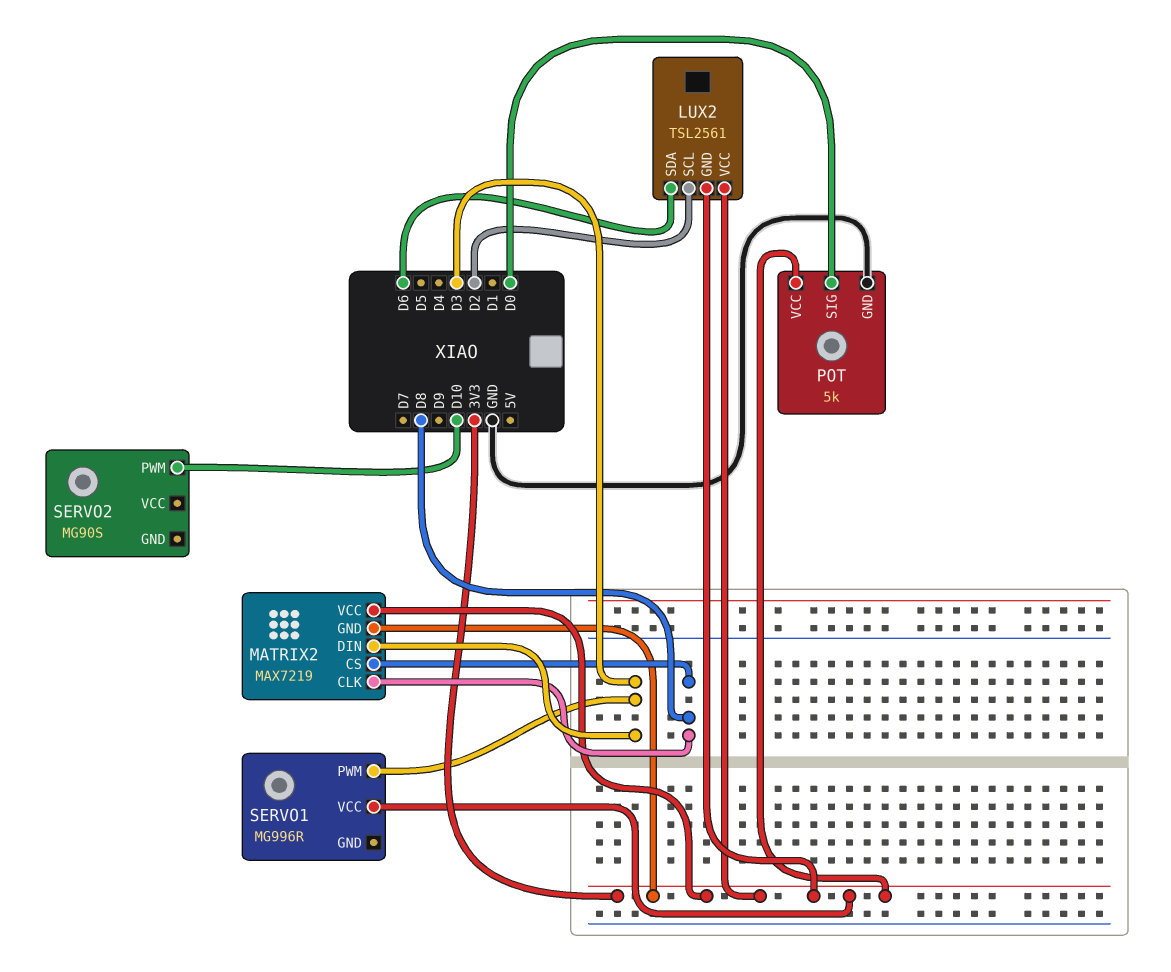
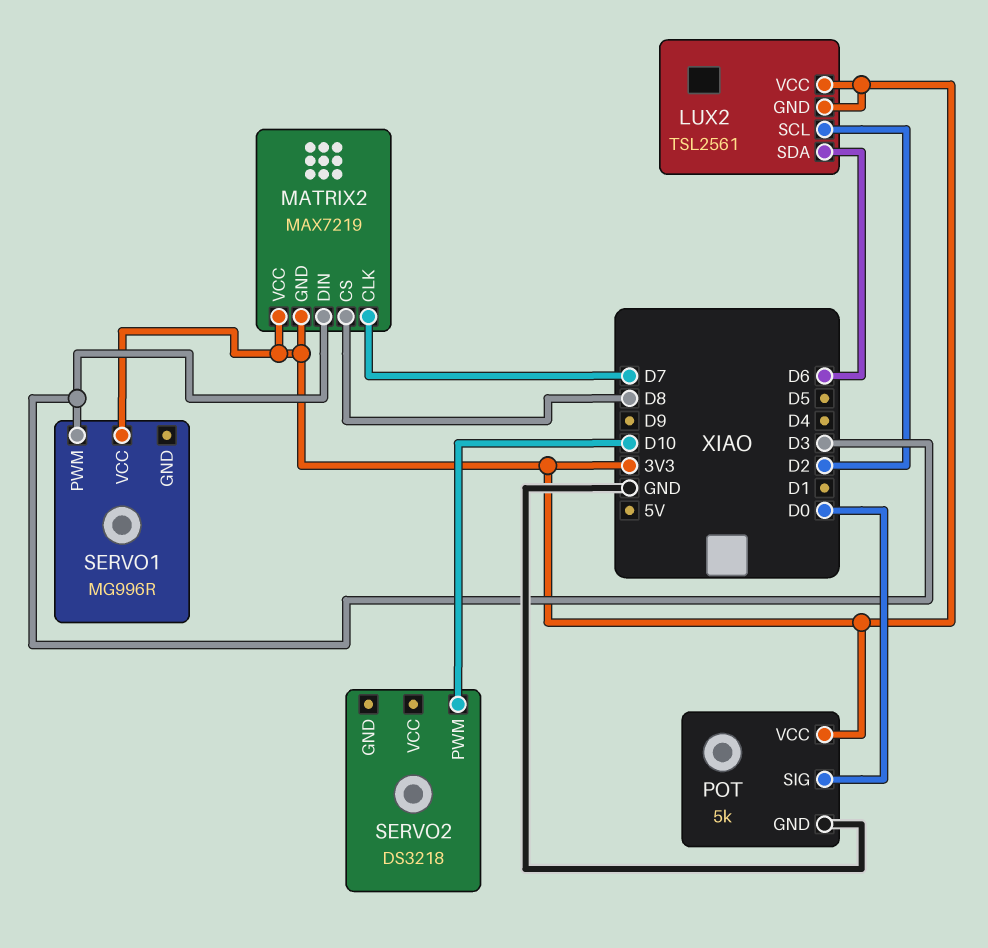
MATRIX2 pin CLK: D8 -> D7
SERVO2: MG90S -> DS3218

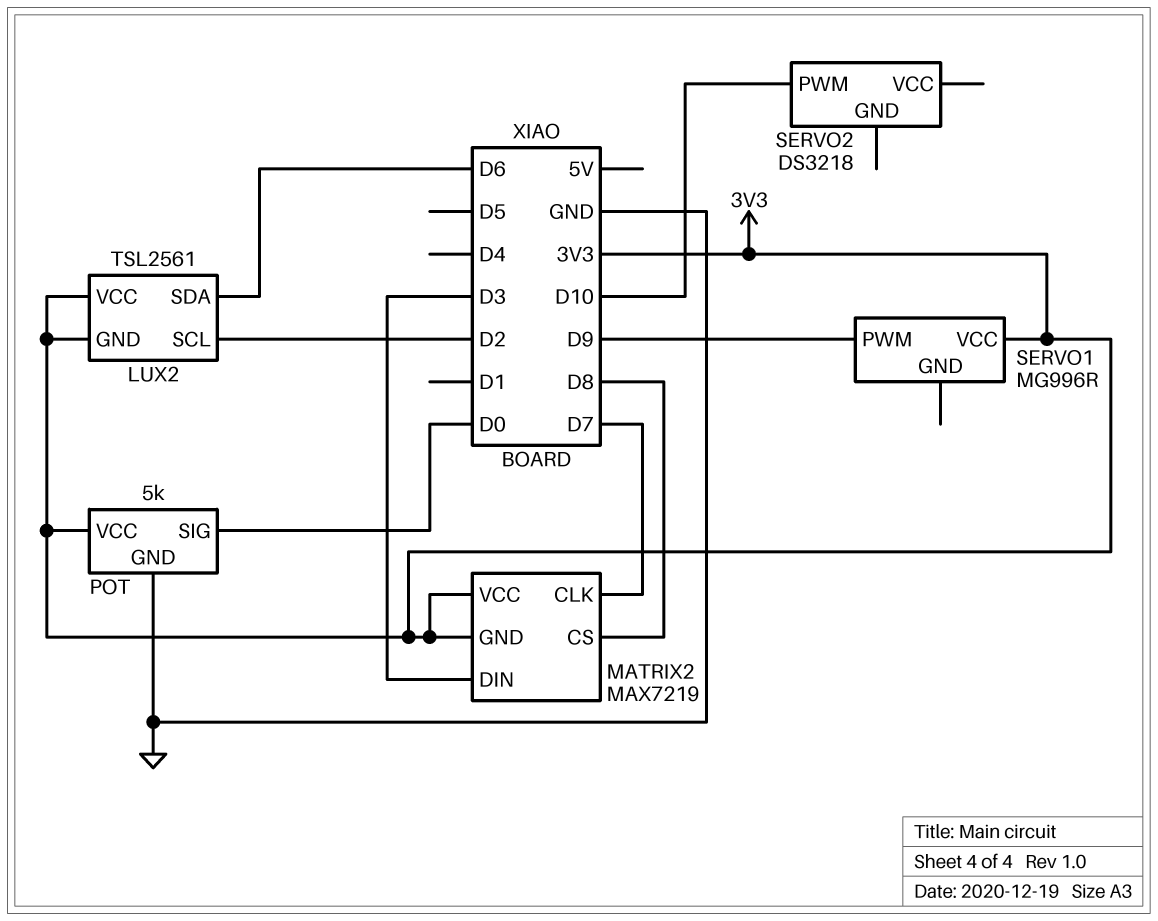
SERVO1 pin PWM: D3 -> D9

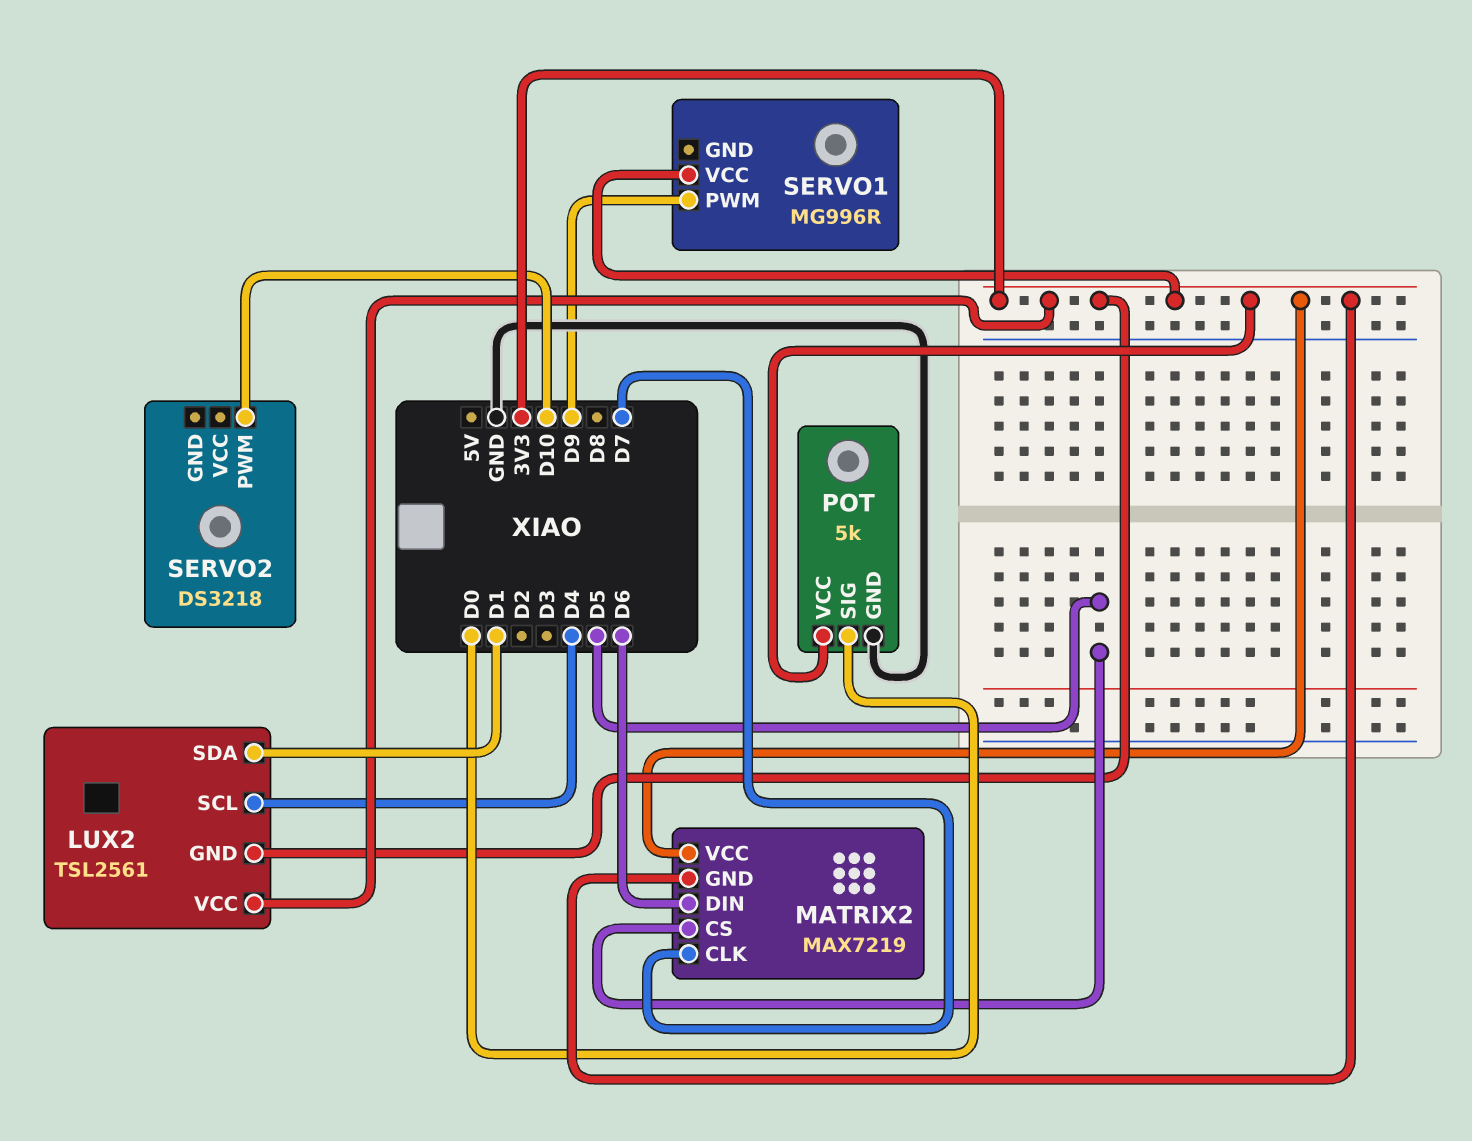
LUX2 pin SCL: D2 -> D4
LUX2 pin SDA: D6 -> D1
MATRIX2 pin CS: D8 -> D5
MATRIX2 pin DIN: D3 -> D6

